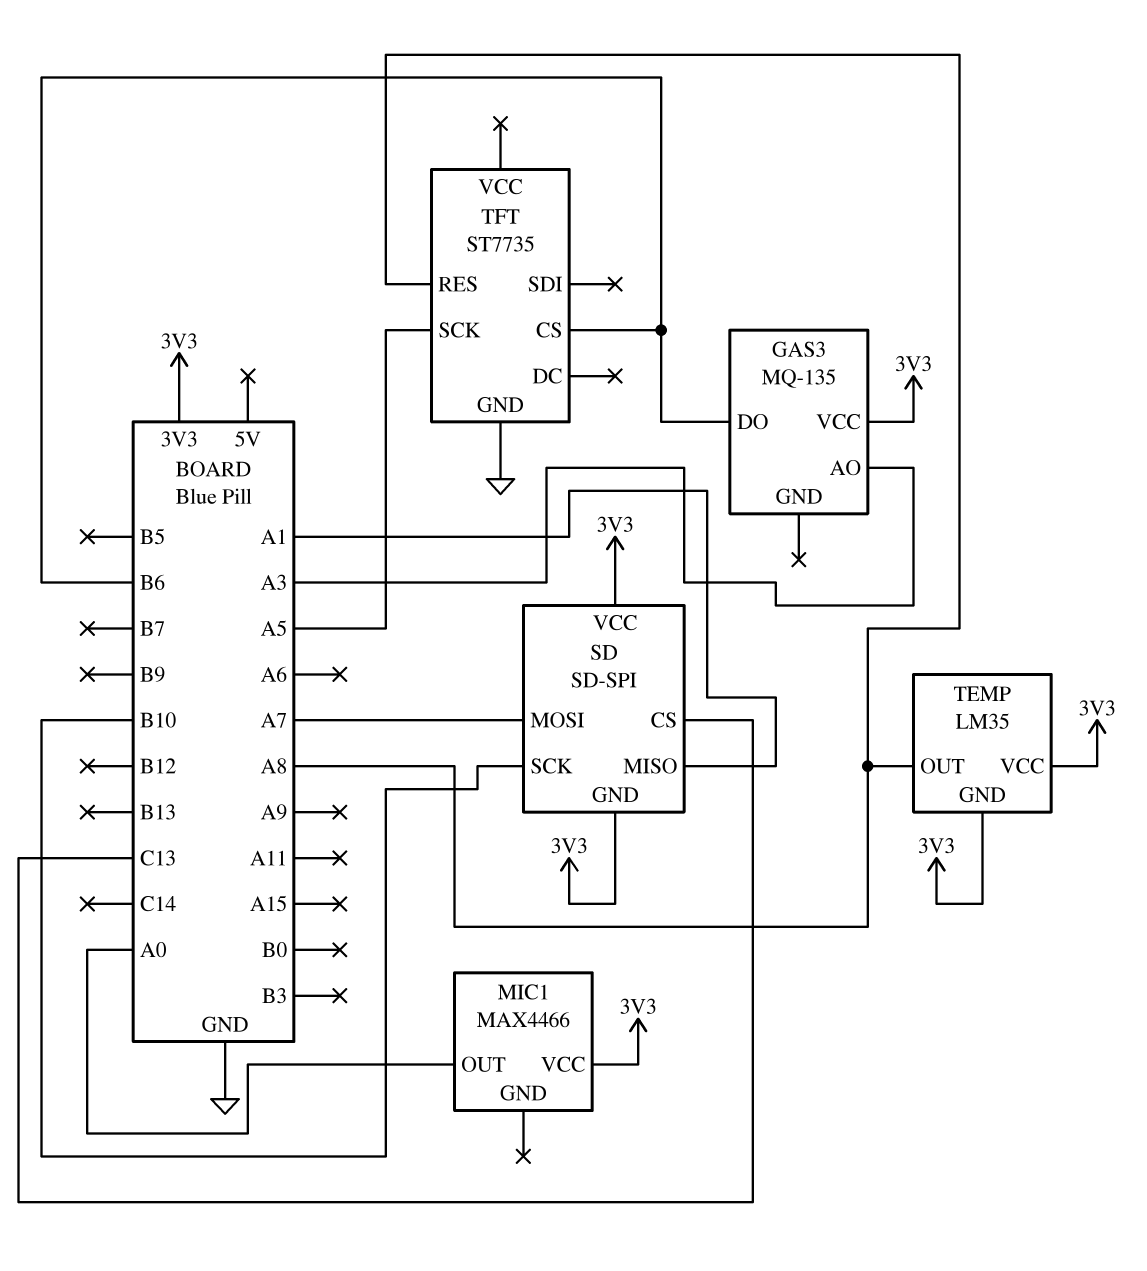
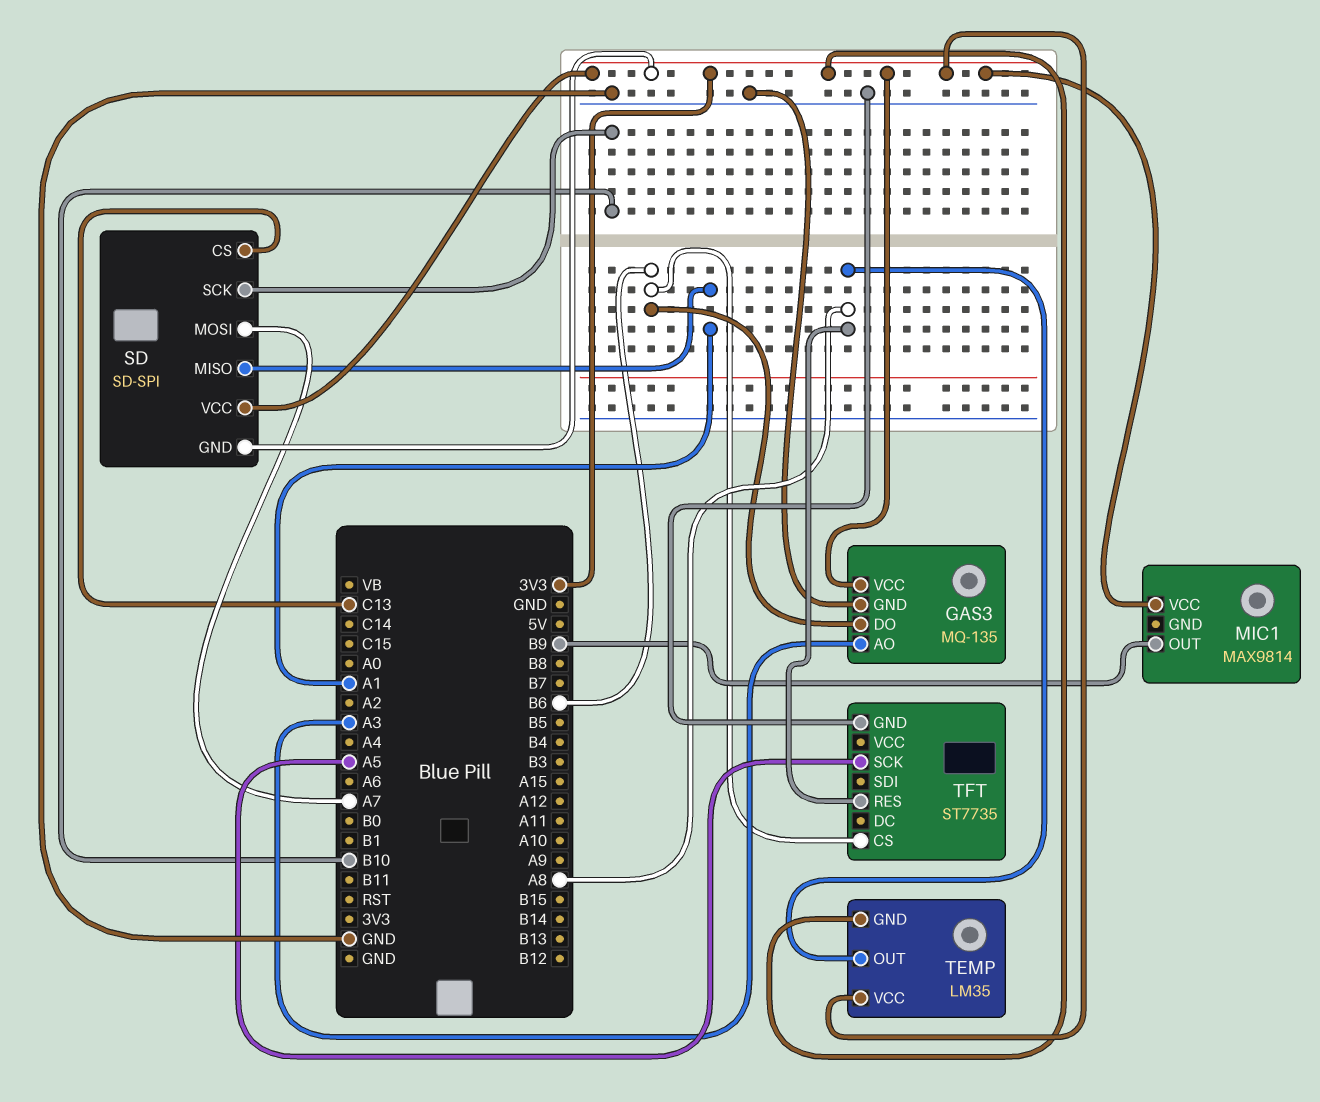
GAS3 pin GND: none -> GND
MIC1: MAX4466 -> MAX9814
MIC1 pin OUT: A0 -> B9

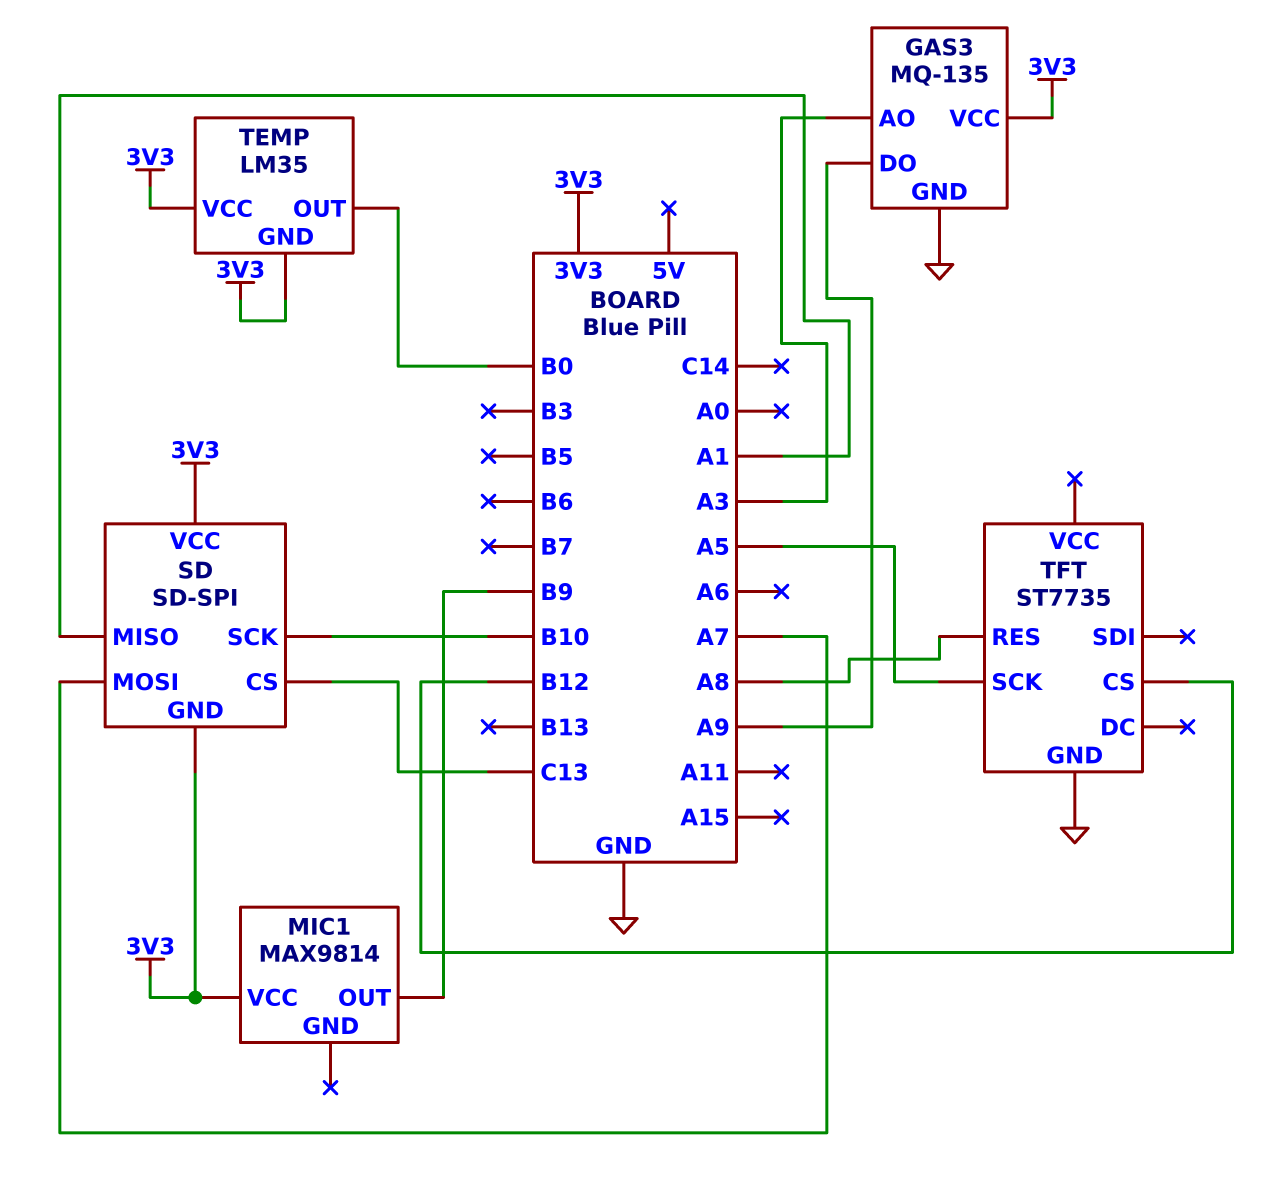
GAS3 pin DO: B6 -> A9
TEMP pin OUT: A8 -> B0
TFT pin CS: B6 -> B12

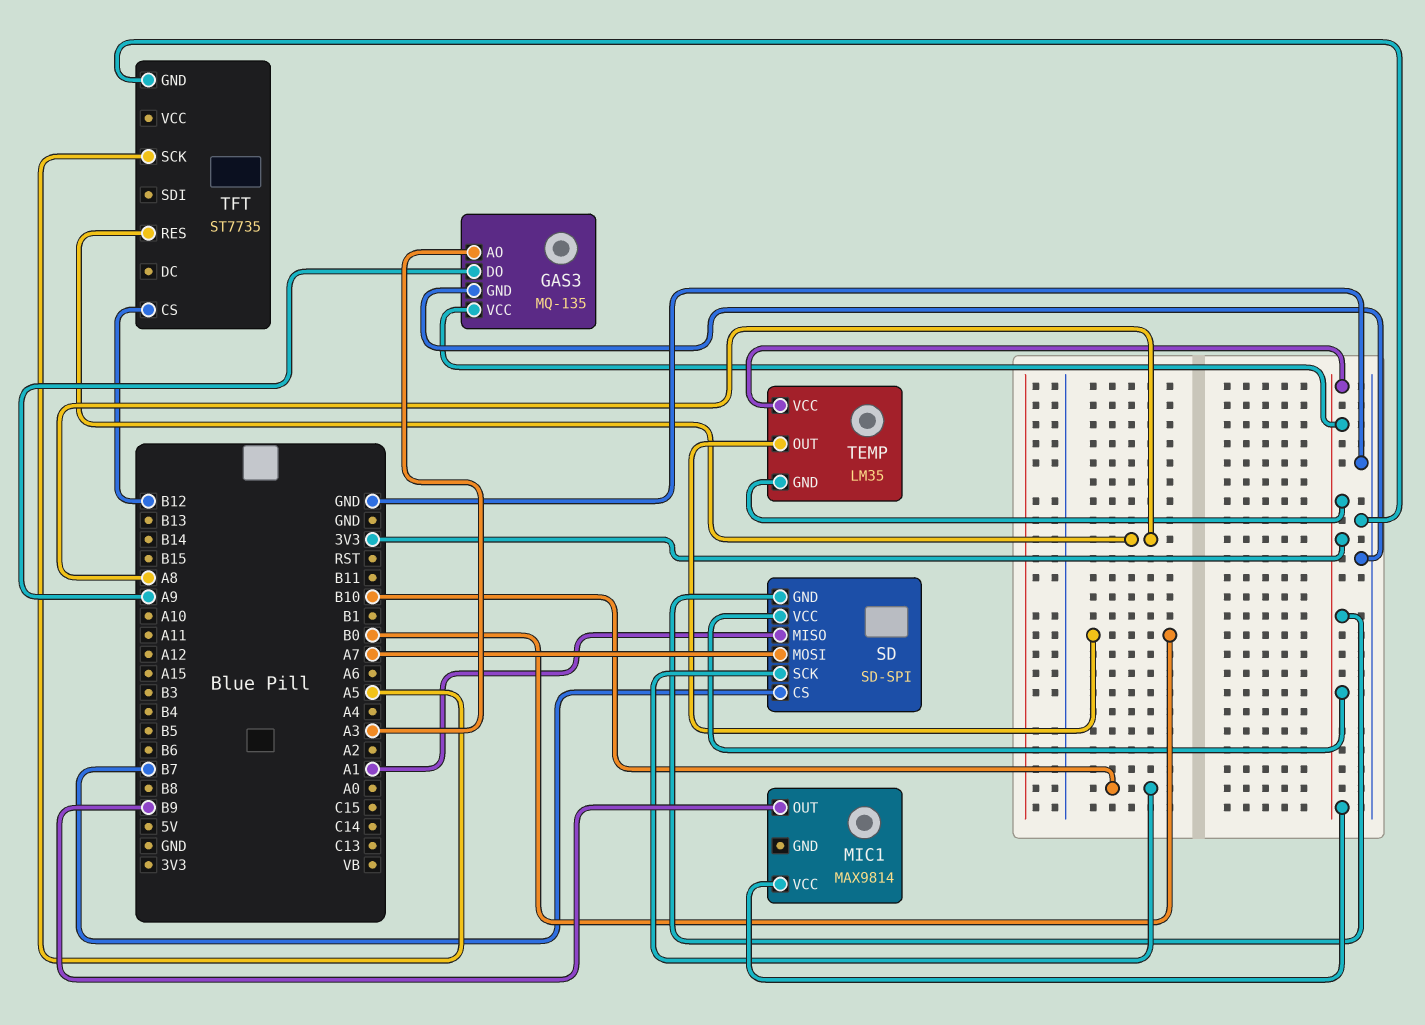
SD pin CS: C13 -> B7

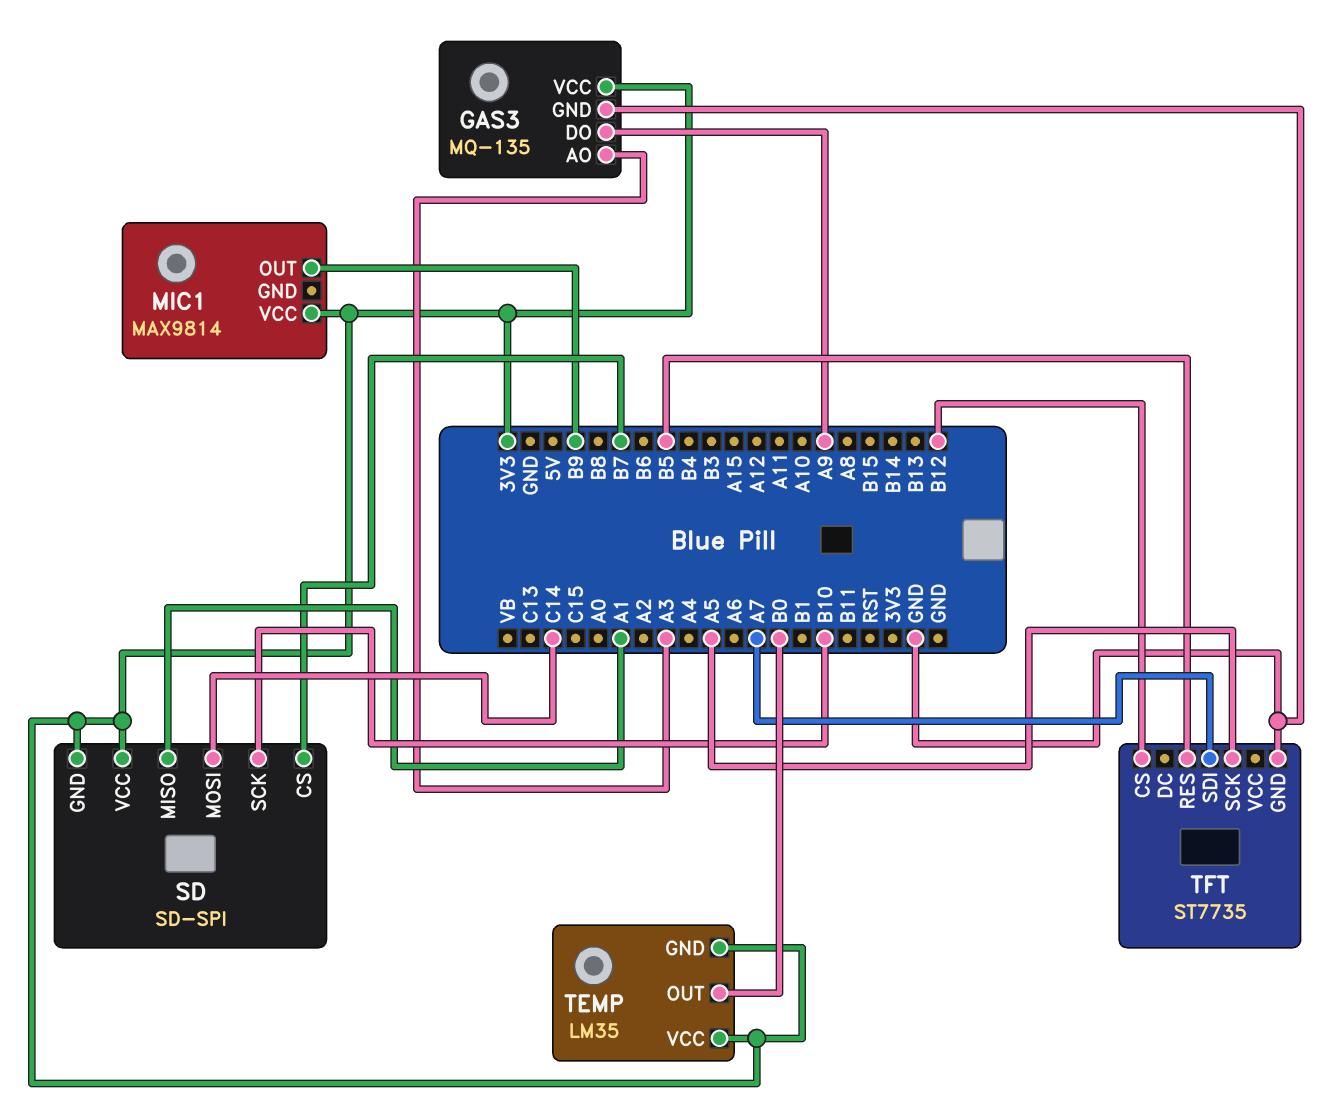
SD pin MOSI: A7 -> C14
TFT pin RES: A8 -> B5
TFT pin SDI: none -> A7

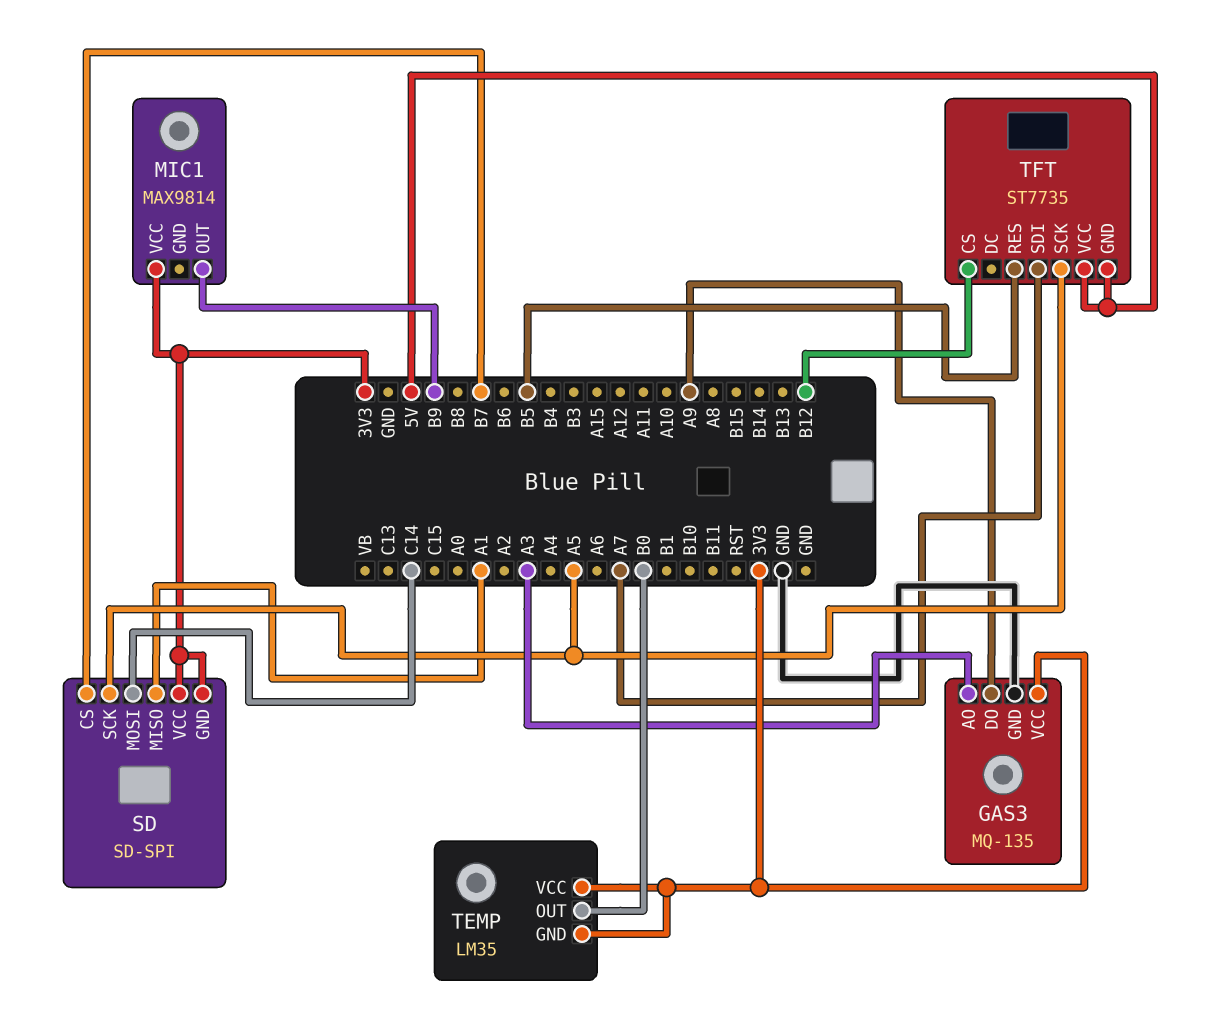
SD pin SCK: B10 -> A5
TFT pin GND: GND -> 5V
TFT pin VCC: none -> 5V

